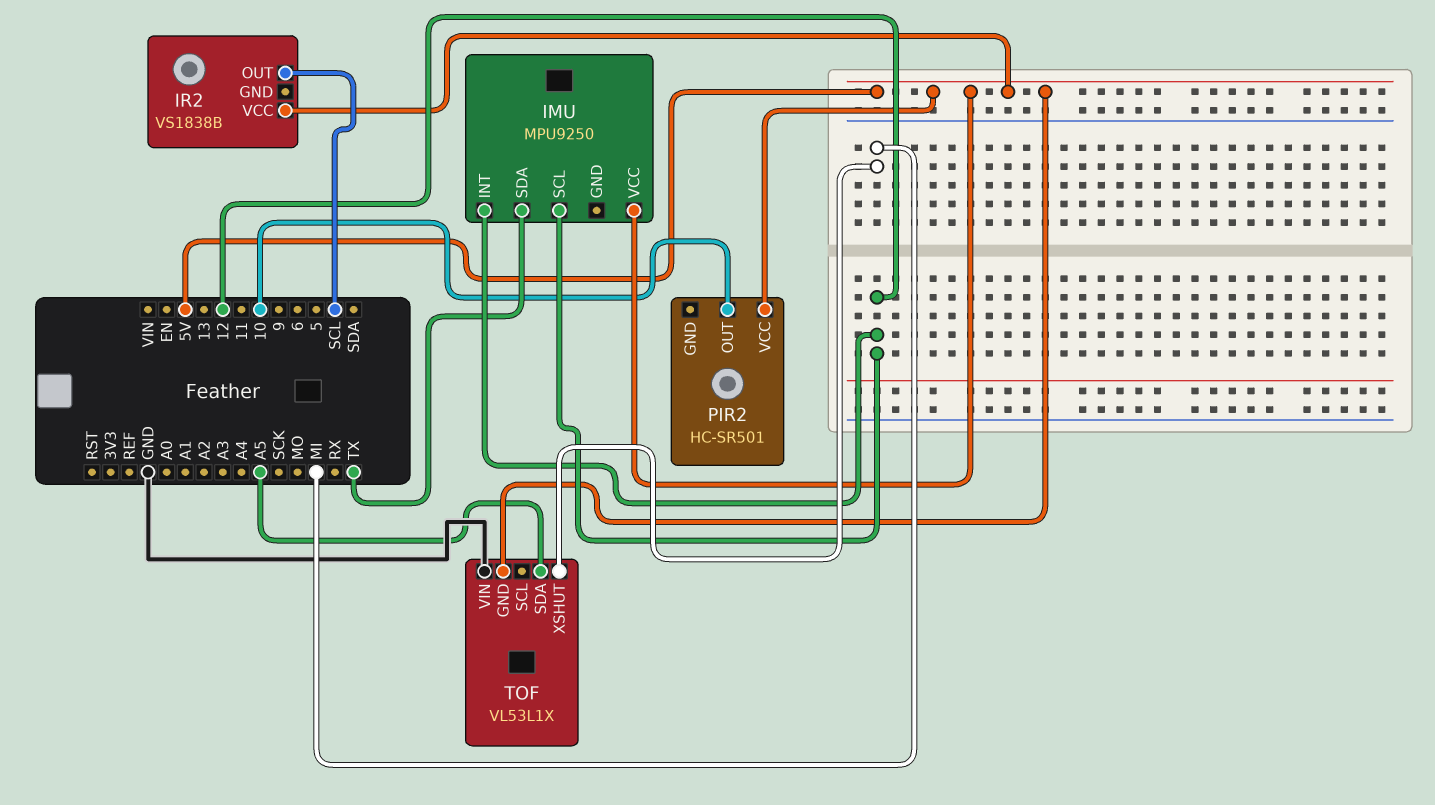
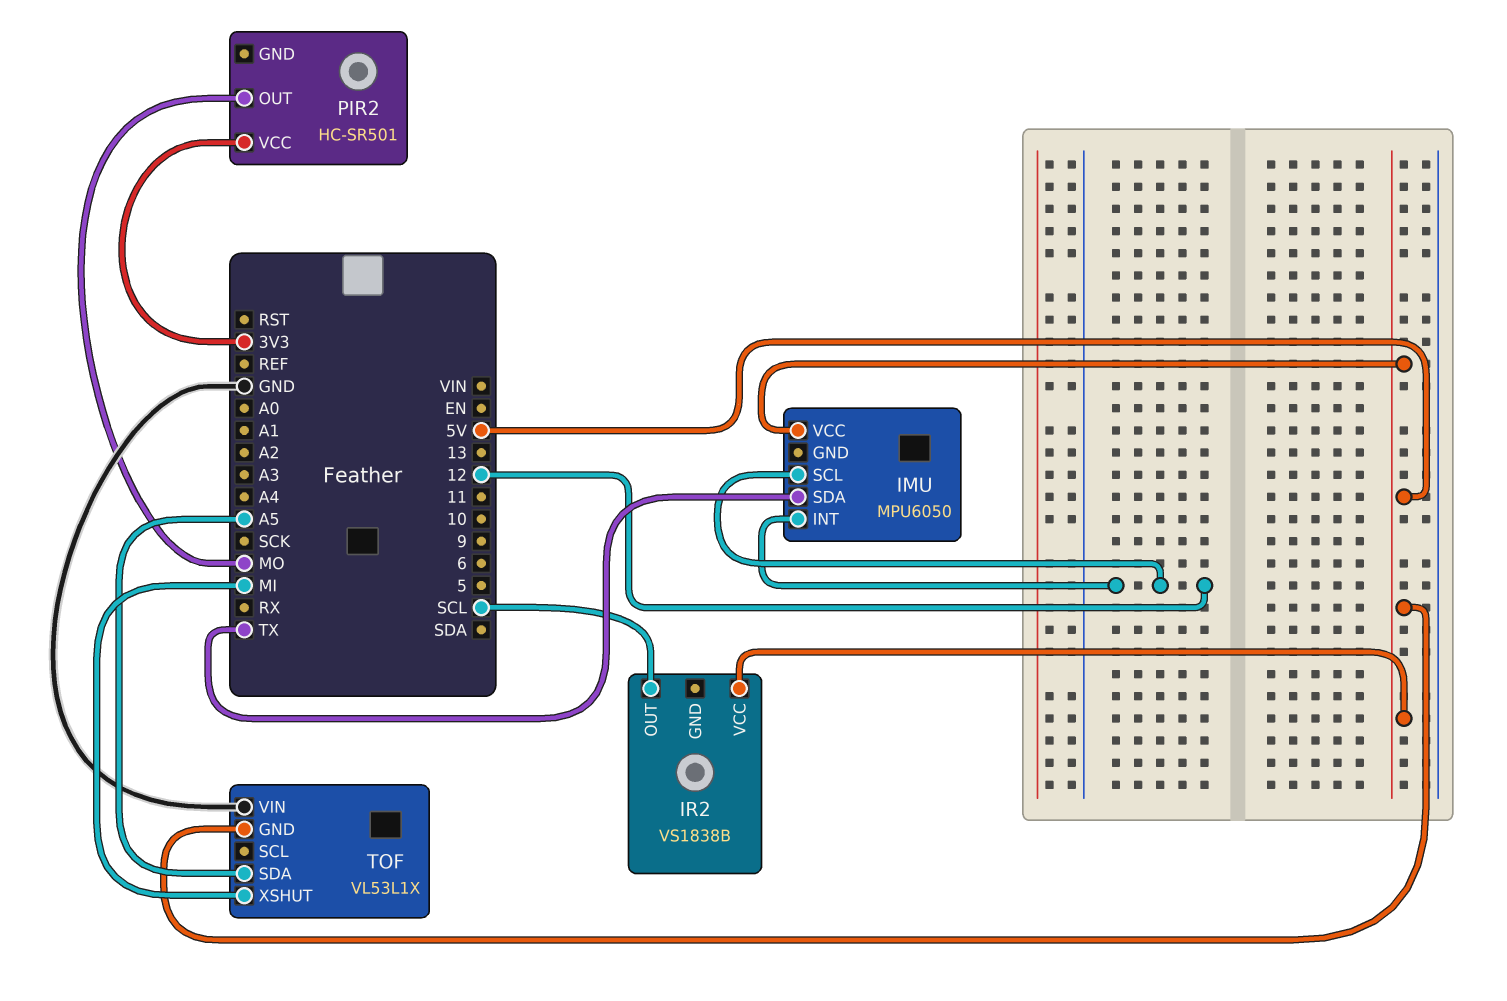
IMU: MPU9250 -> MPU6050
PIR2 pin OUT: 10 -> MO
PIR2 pin VCC: 5V -> 3V3

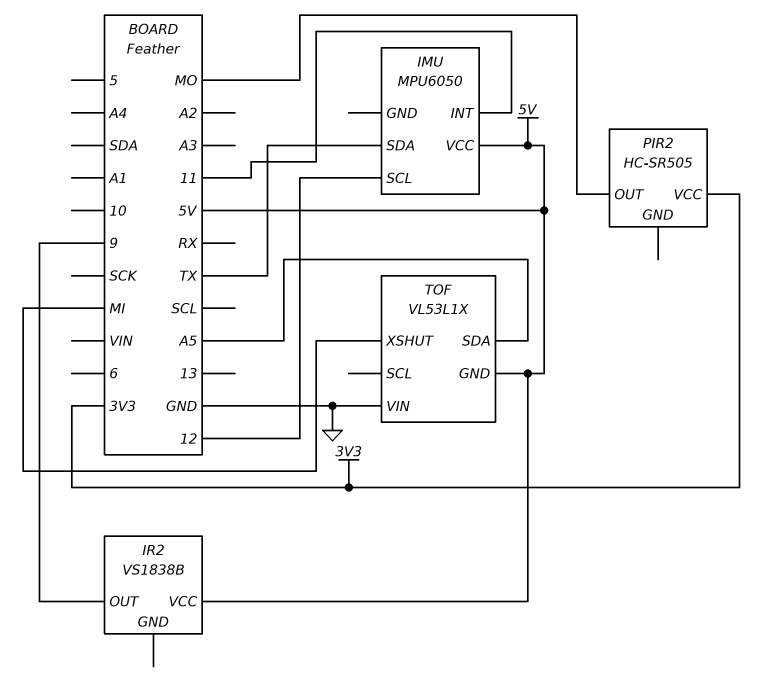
IMU pin INT: 12 -> 11
IR2 pin OUT: SCL -> 9
PIR2: HC-SR501 -> HC-SR505

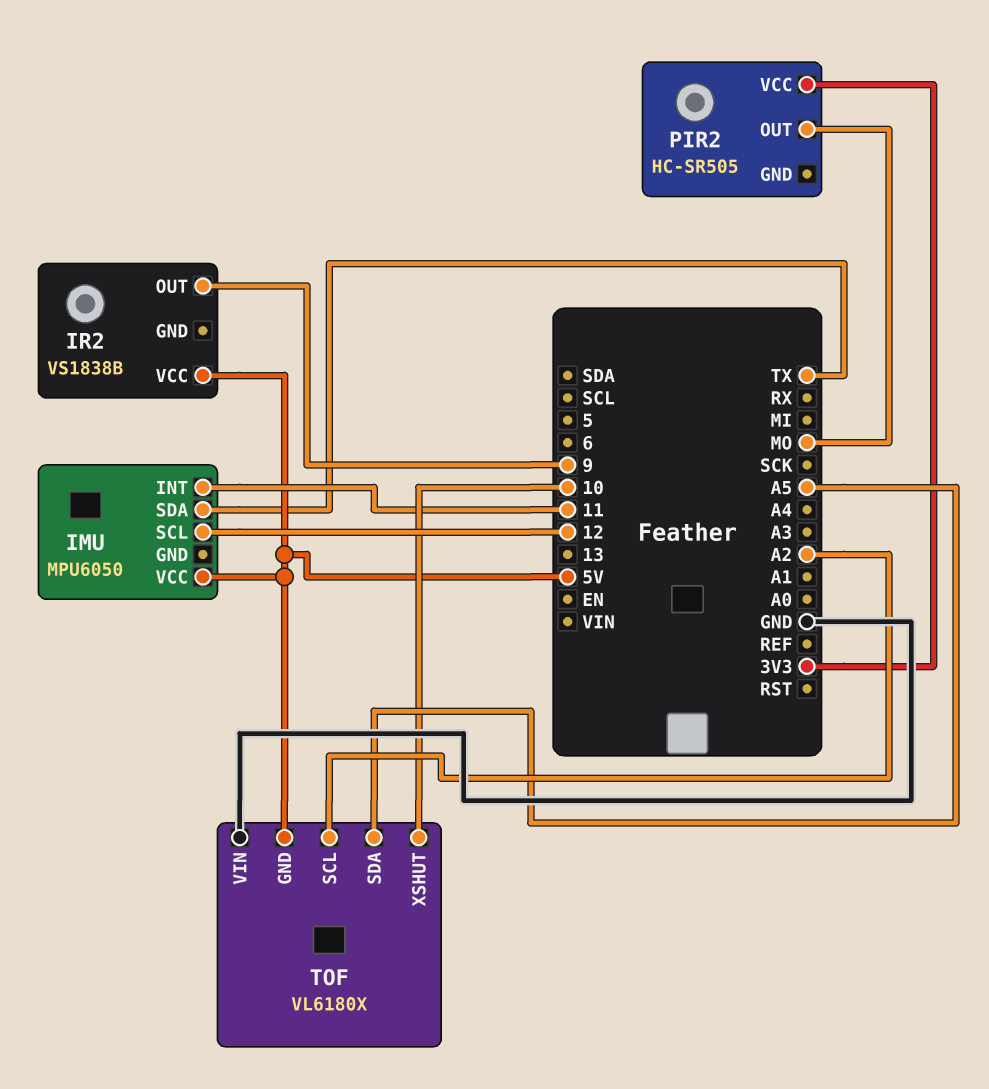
TOF: VL53L1X -> VL6180X
TOF pin SCL: none -> A2
TOF pin XSHUT: MI -> 10

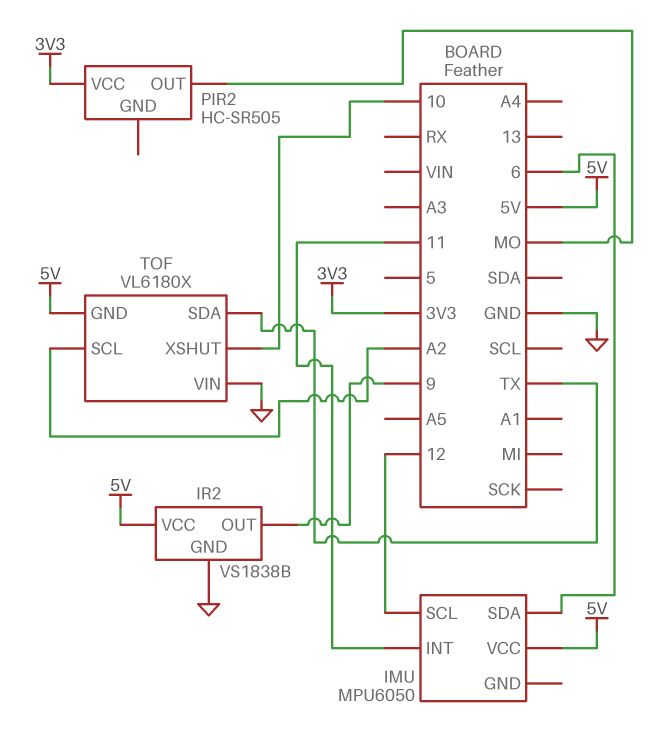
IMU pin SDA: TX -> 6
IR2 pin GND: none -> GND
TOF pin SDA: A5 -> TX

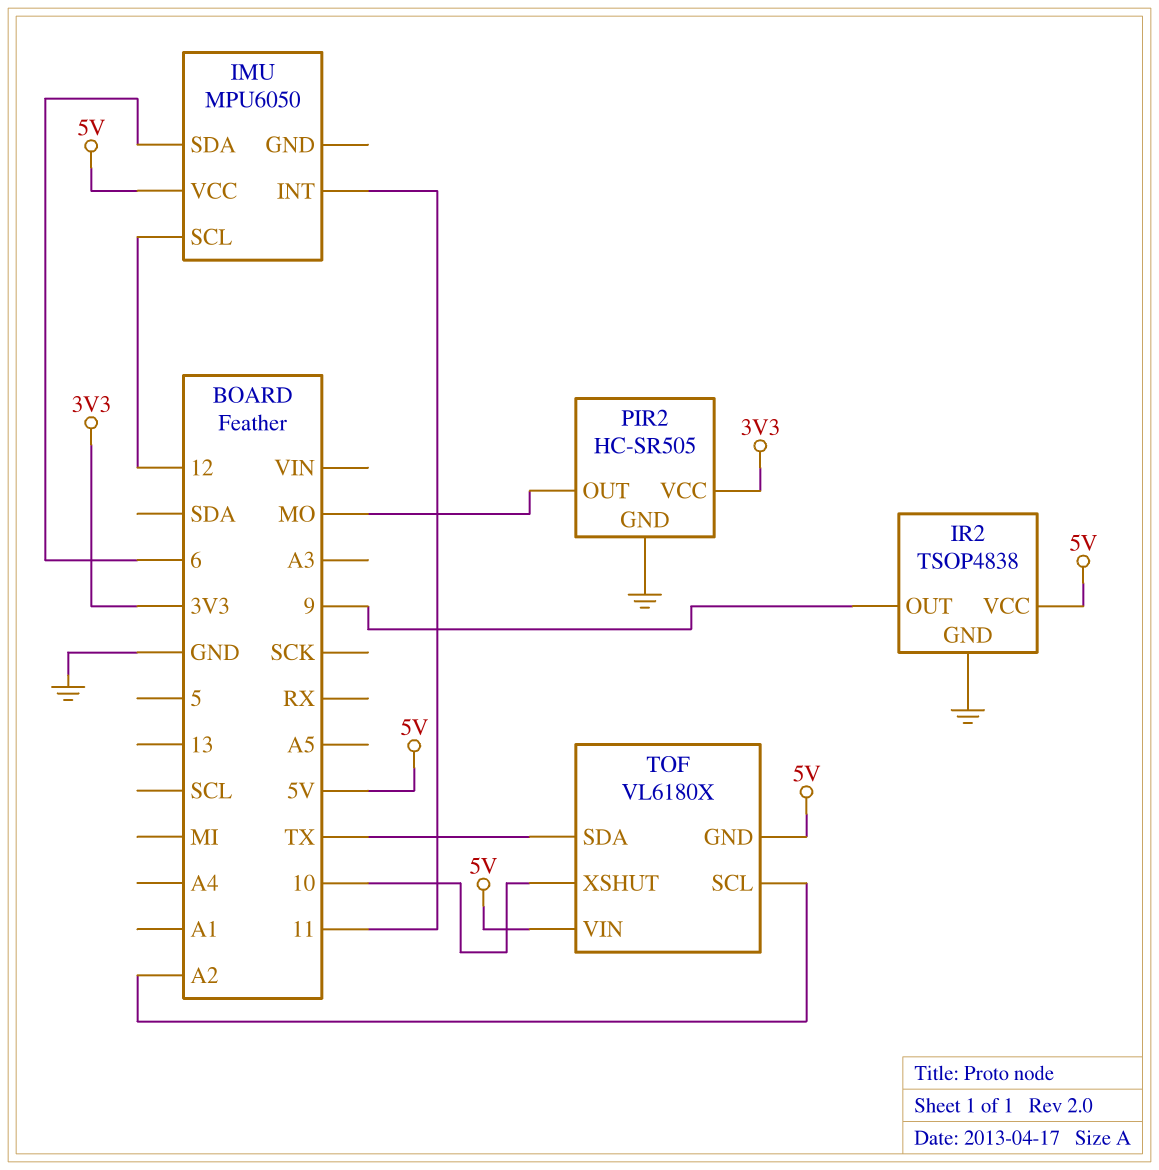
IR2: VS1838B -> TSOP4838
PIR2 pin GND: none -> GND
TOF pin VIN: GND -> 5V

